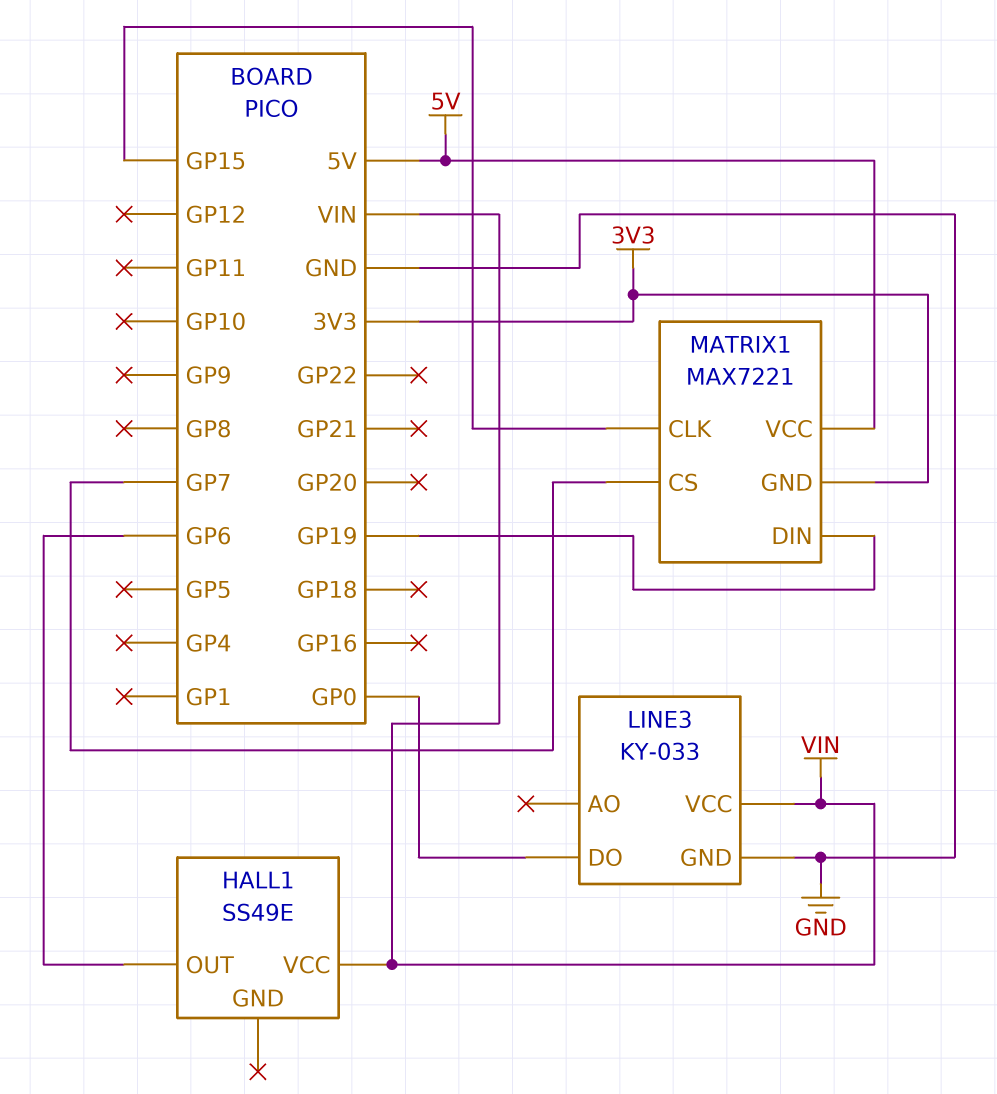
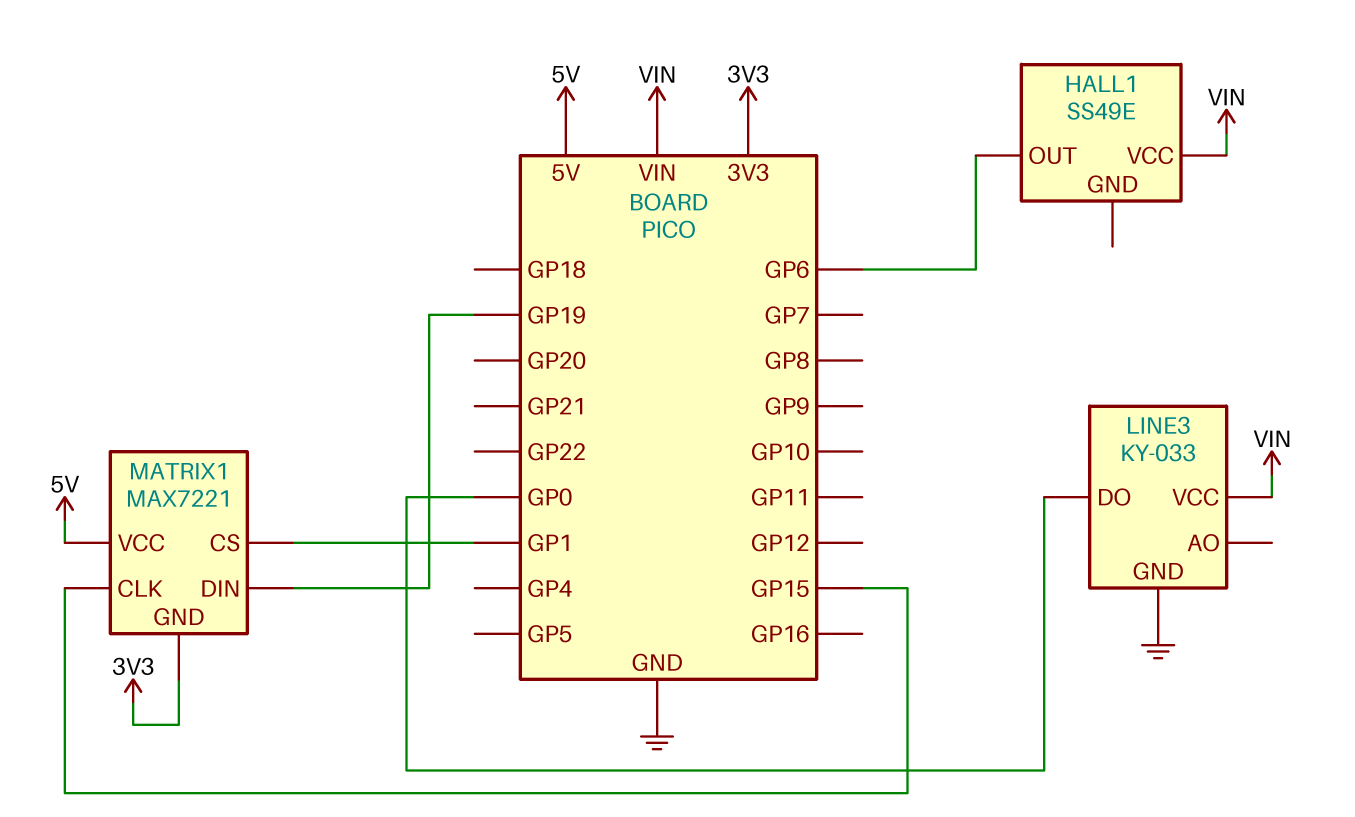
MATRIX1 pin CS: GP7 -> GP1

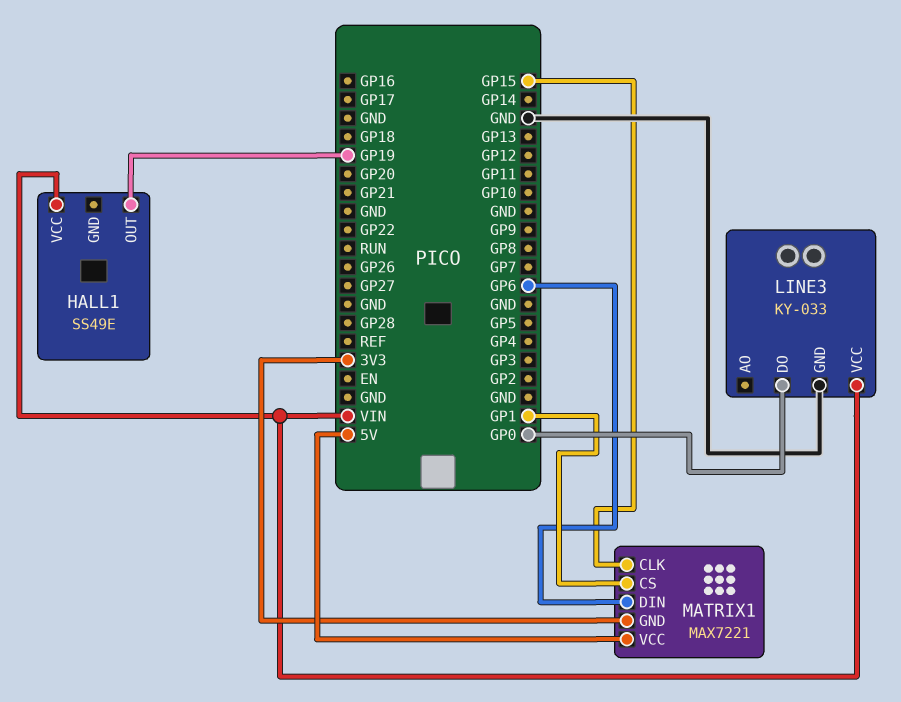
HALL1 pin OUT: GP6 -> GP19
MATRIX1 pin DIN: GP19 -> GP6

